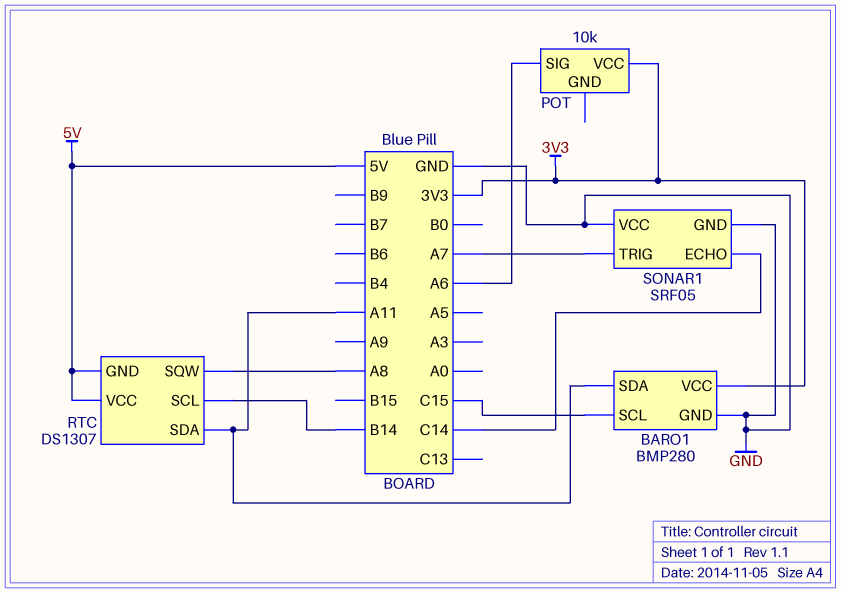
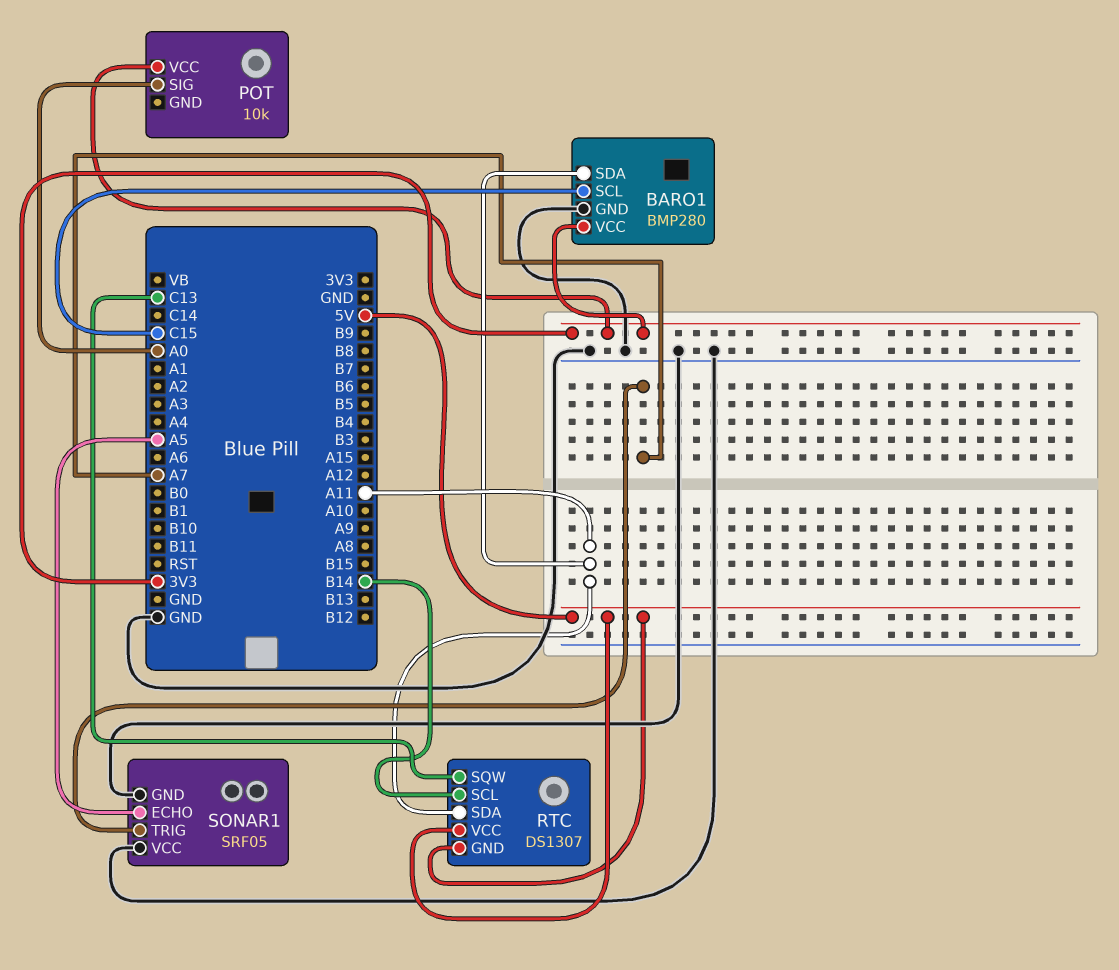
POT pin SIG: A6 -> A0
RTC pin SQW: A8 -> C13
SONAR1 pin ECHO: C14 -> A5

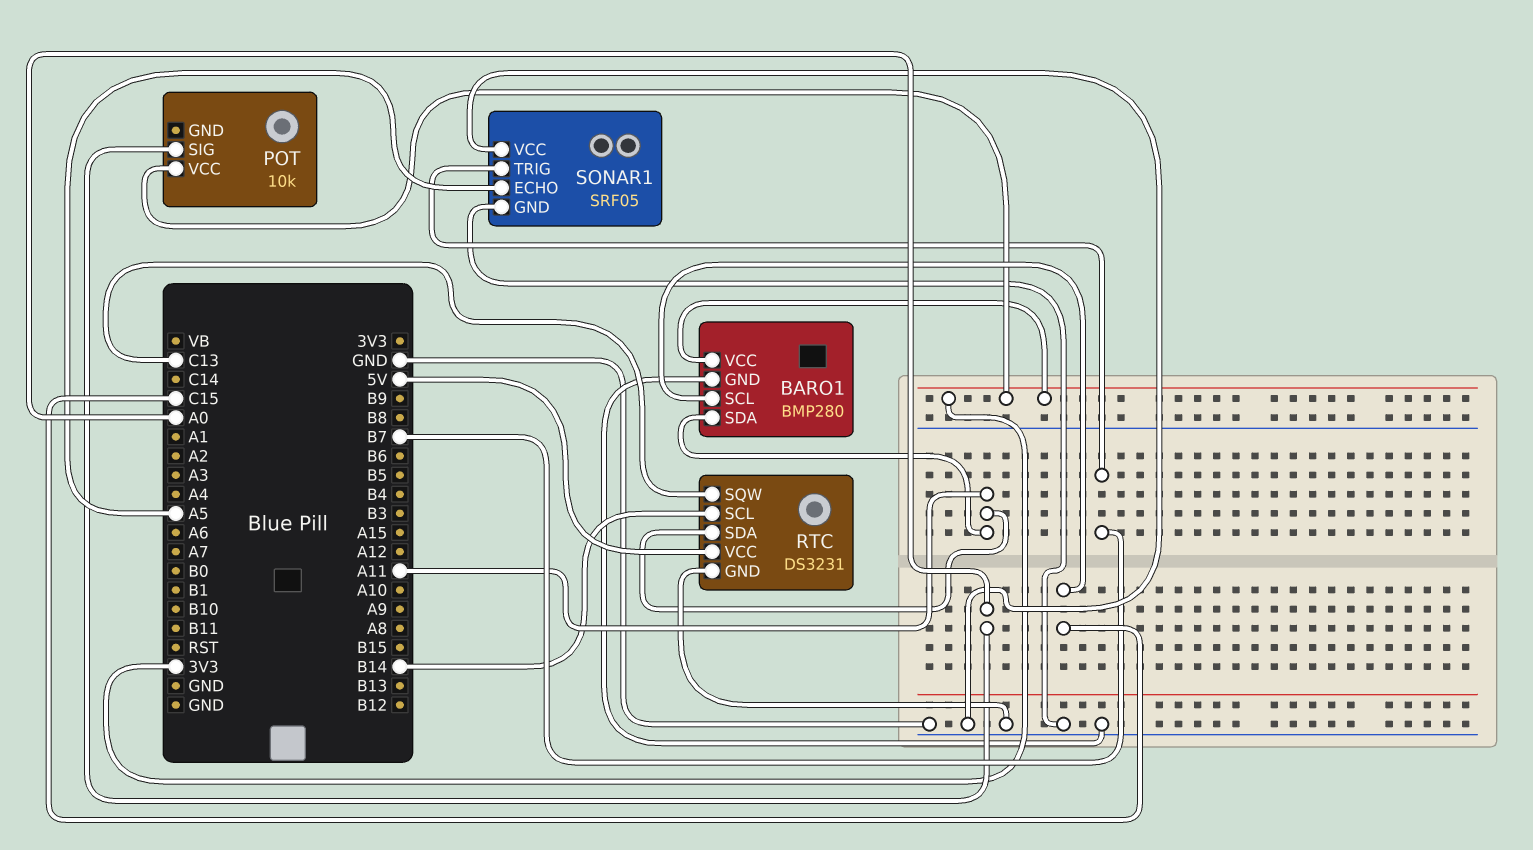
RTC: DS1307 -> DS3231
RTC pin GND: 5V -> GND
SONAR1 pin TRIG: A7 -> B7

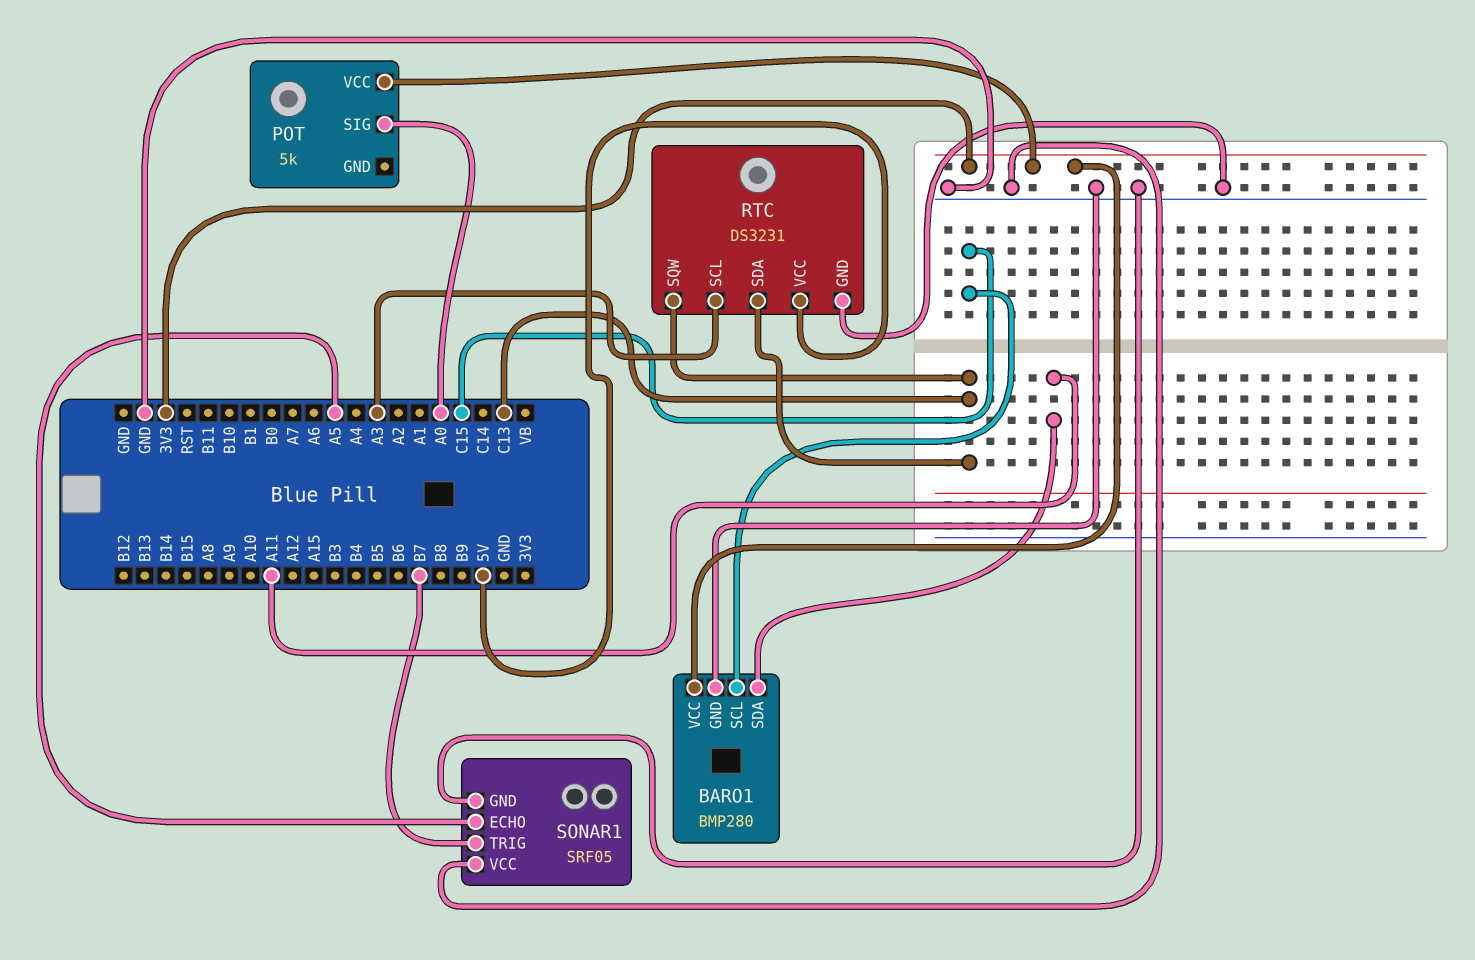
POT: 10k -> 5k
RTC pin SCL: B14 -> A3
RTC pin SDA: A11 -> C13

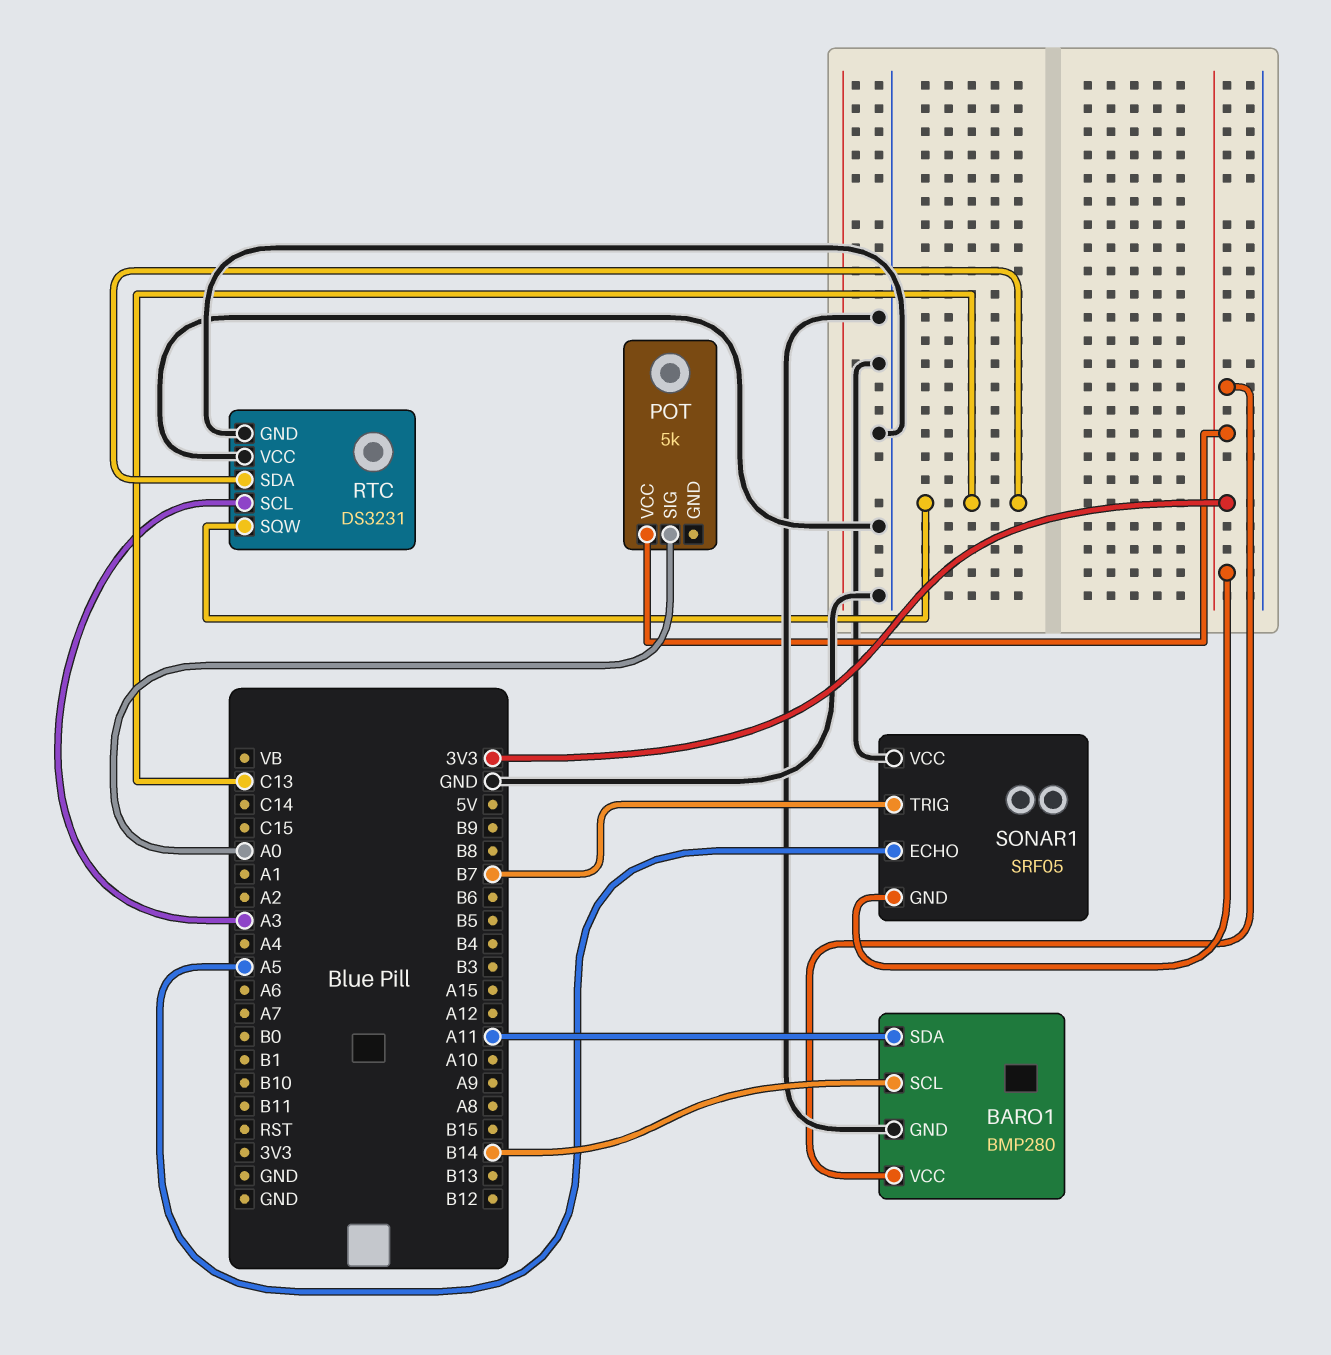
BARO1 pin SCL: C15 -> B14
RTC pin VCC: 5V -> GND
SONAR1 pin GND: GND -> 3V3

